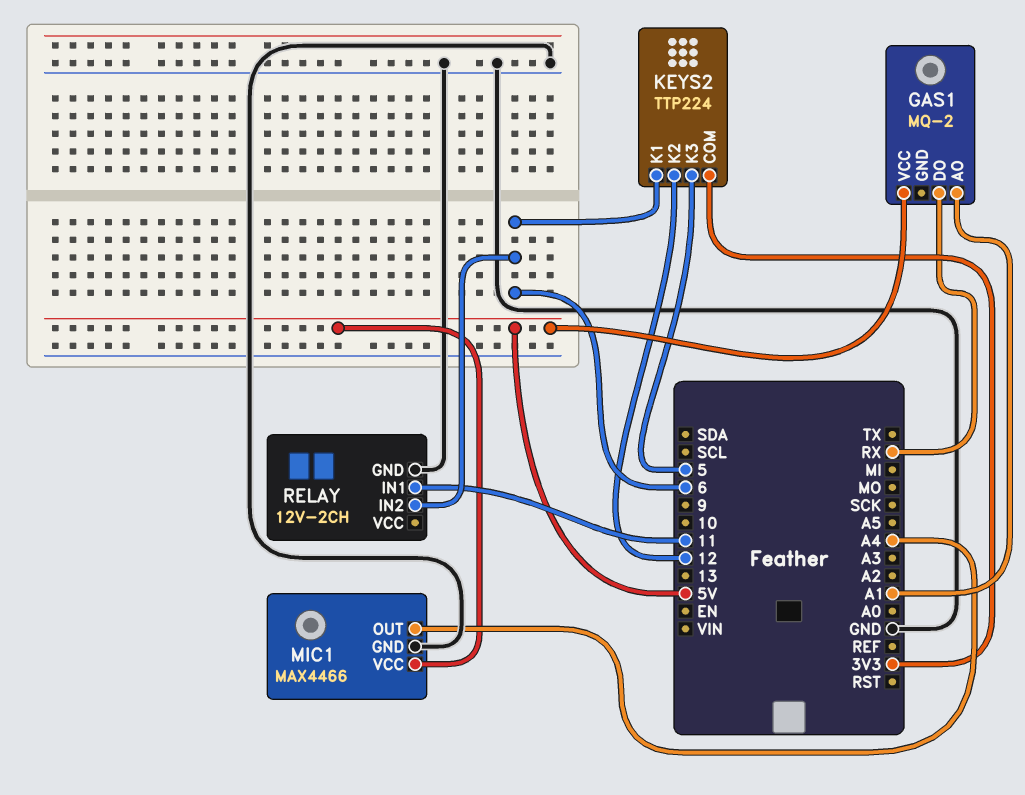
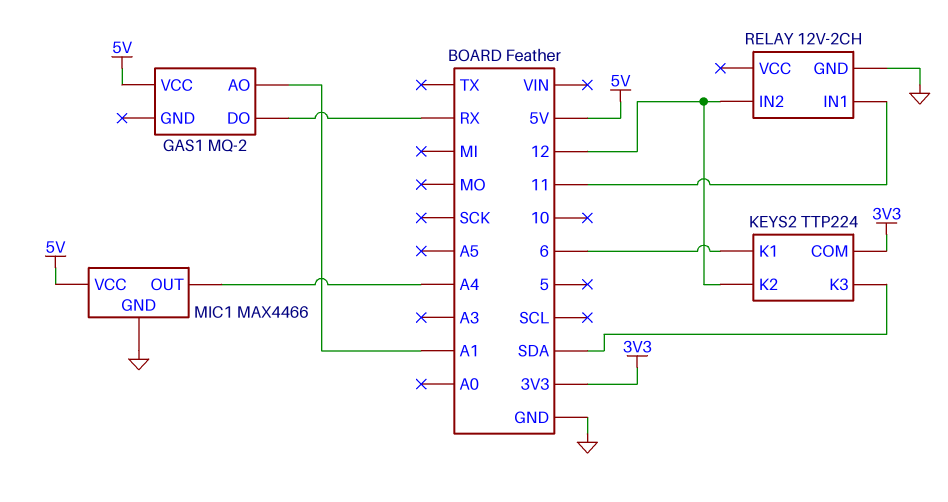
KEYS2 pin K3: 5 -> SDA
RELAY pin IN2: 6 -> 12

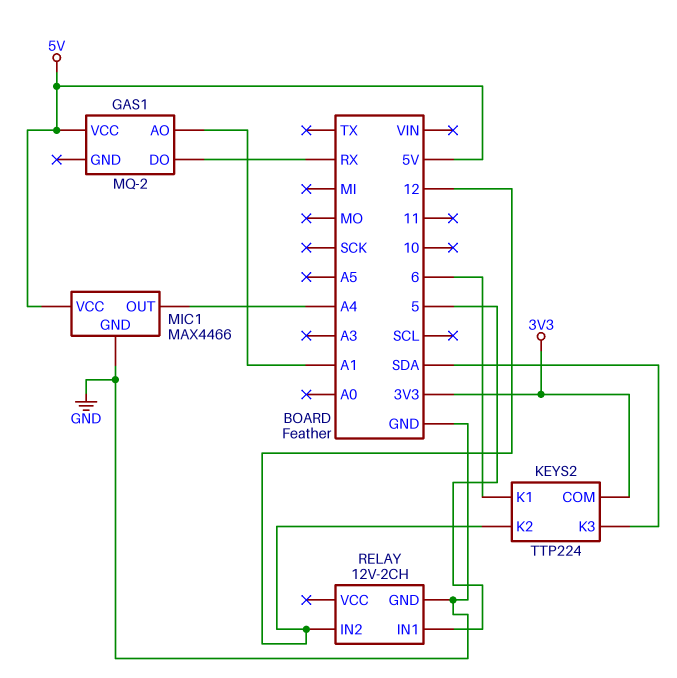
RELAY pin IN1: 11 -> 5

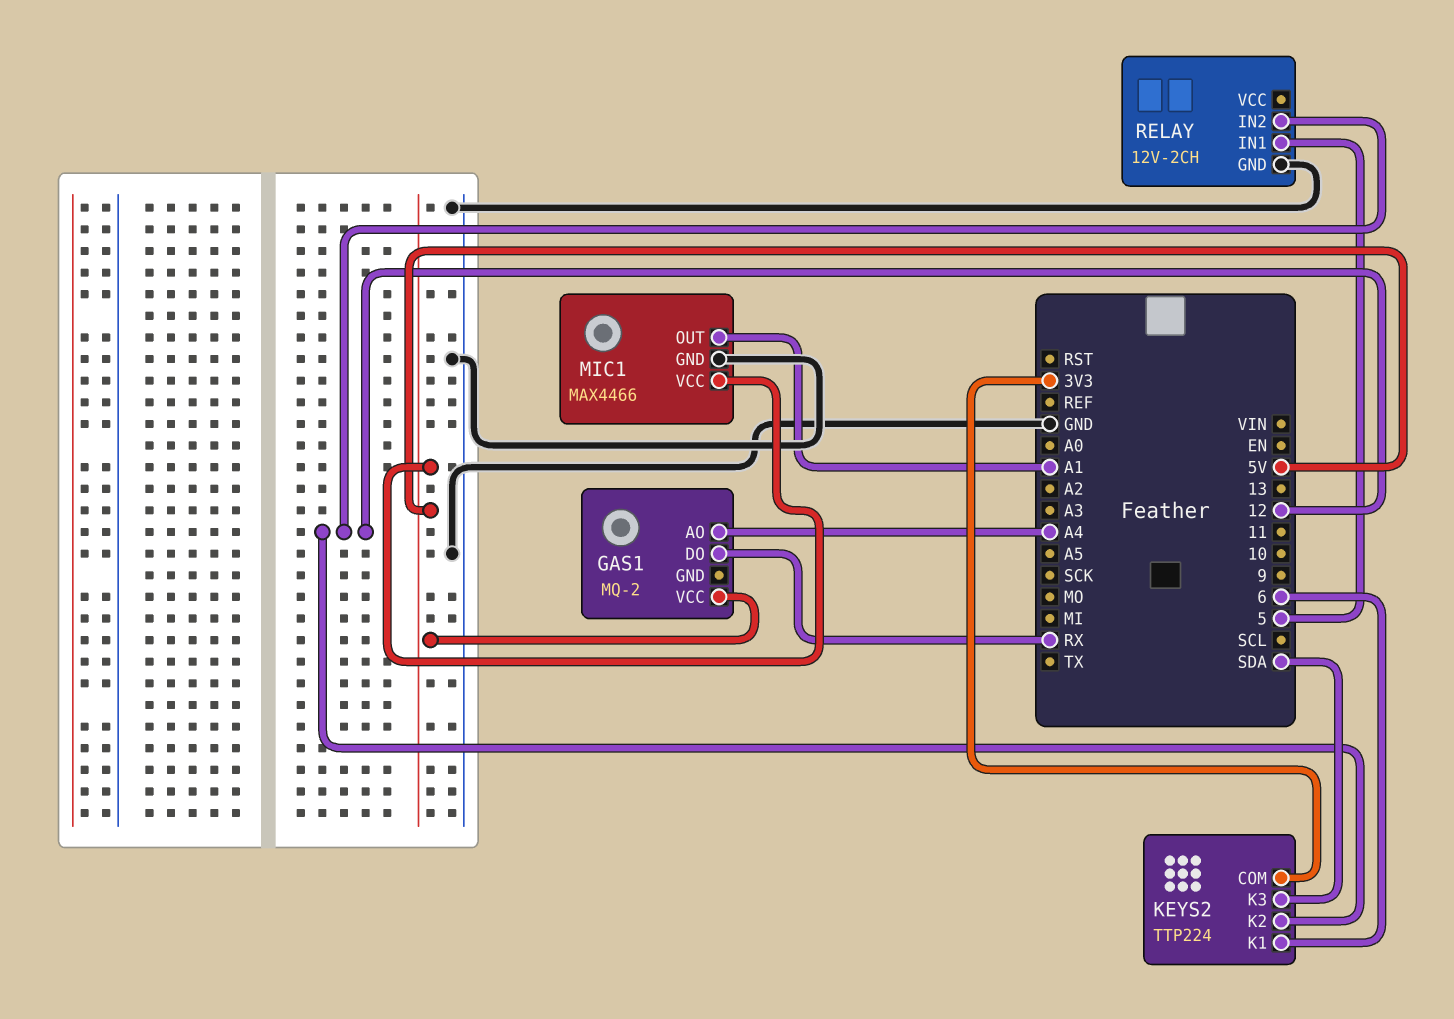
GAS1 pin AO: A1 -> A4
MIC1 pin OUT: A4 -> A1

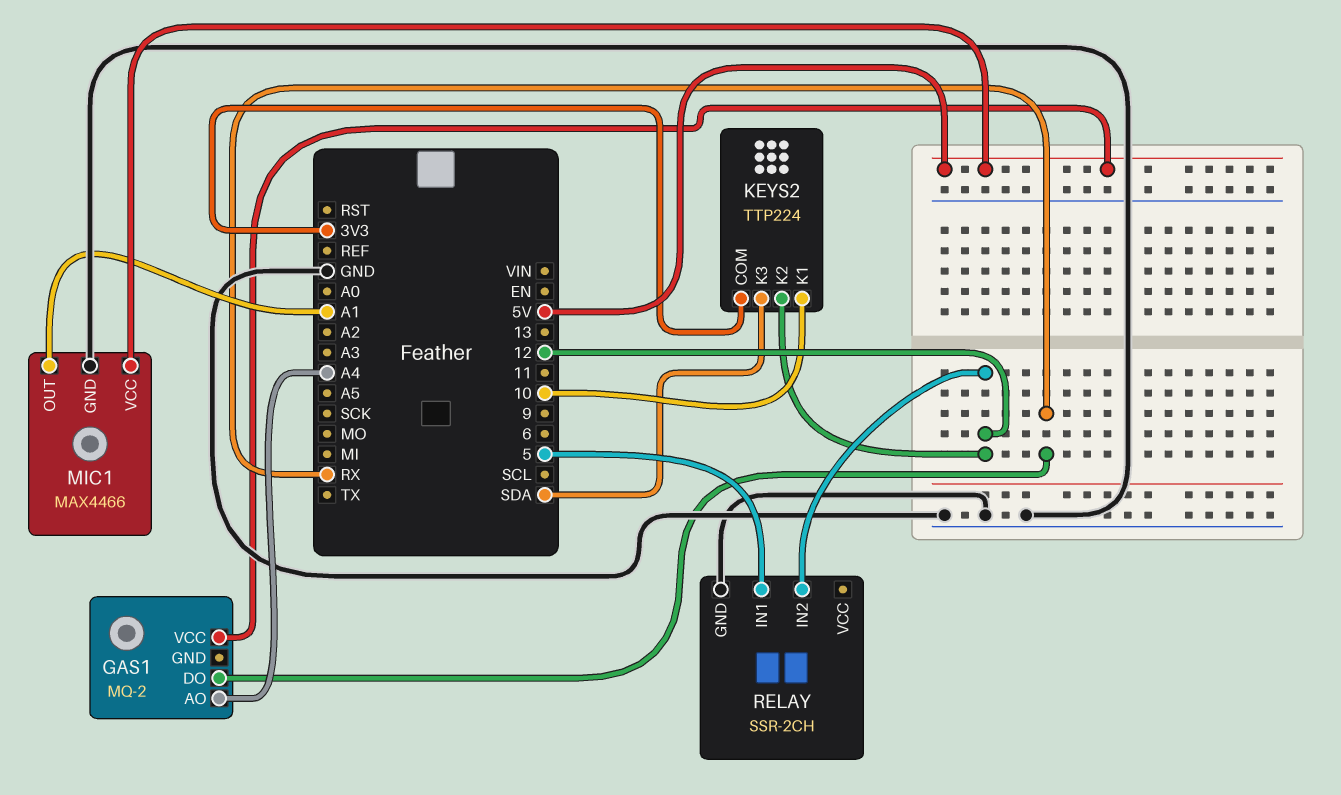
KEYS2 pin K1: 6 -> 10
RELAY: 12V-2CH -> SSR-2CH

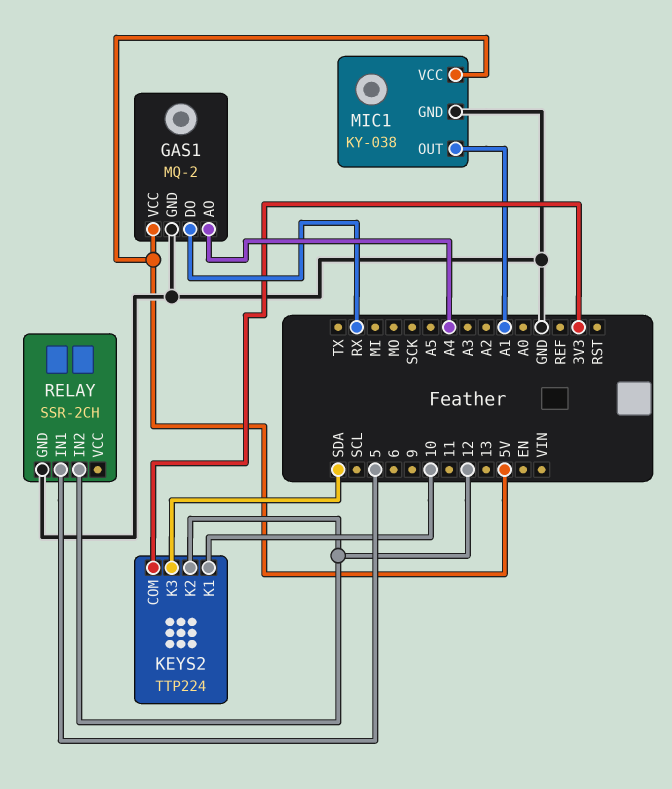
GAS1 pin GND: none -> GND
MIC1: MAX4466 -> KY-038

